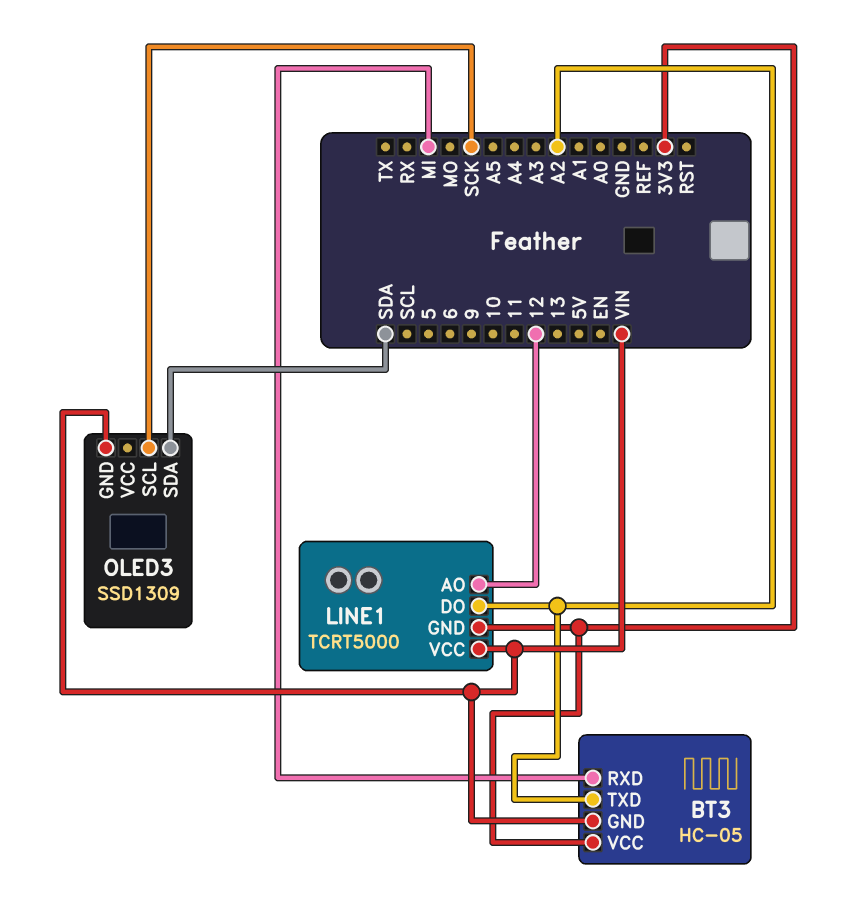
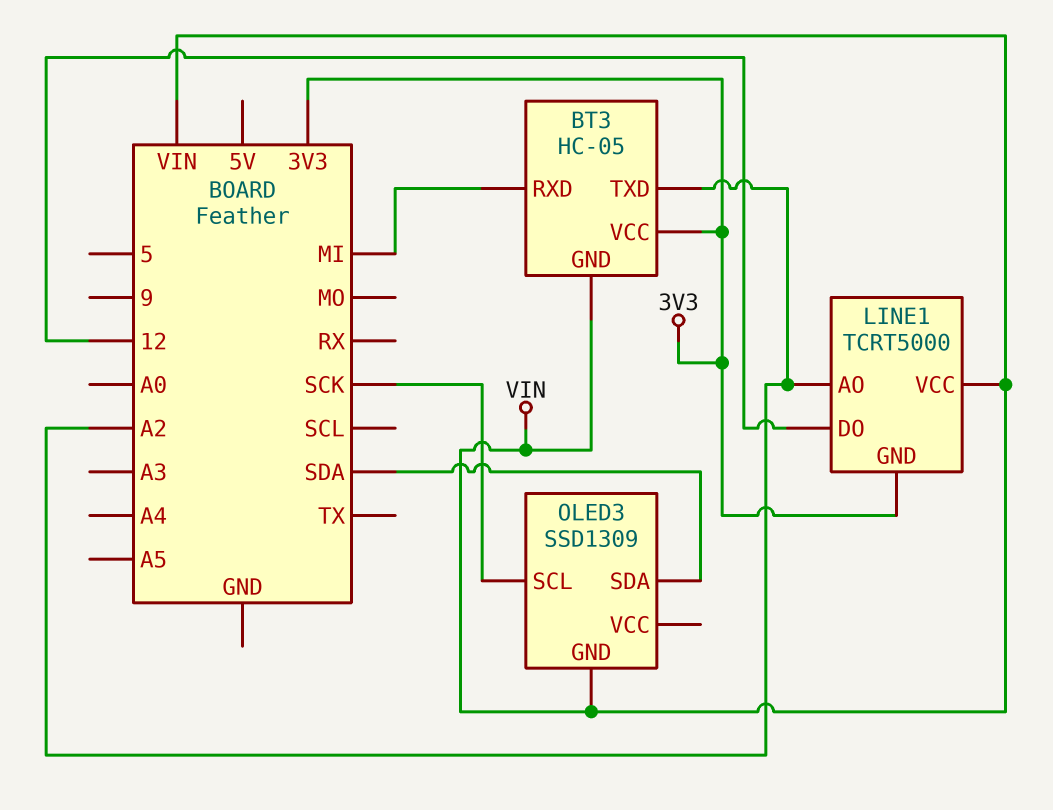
LINE1 pin AO: 12 -> A2
LINE1 pin DO: A2 -> 12

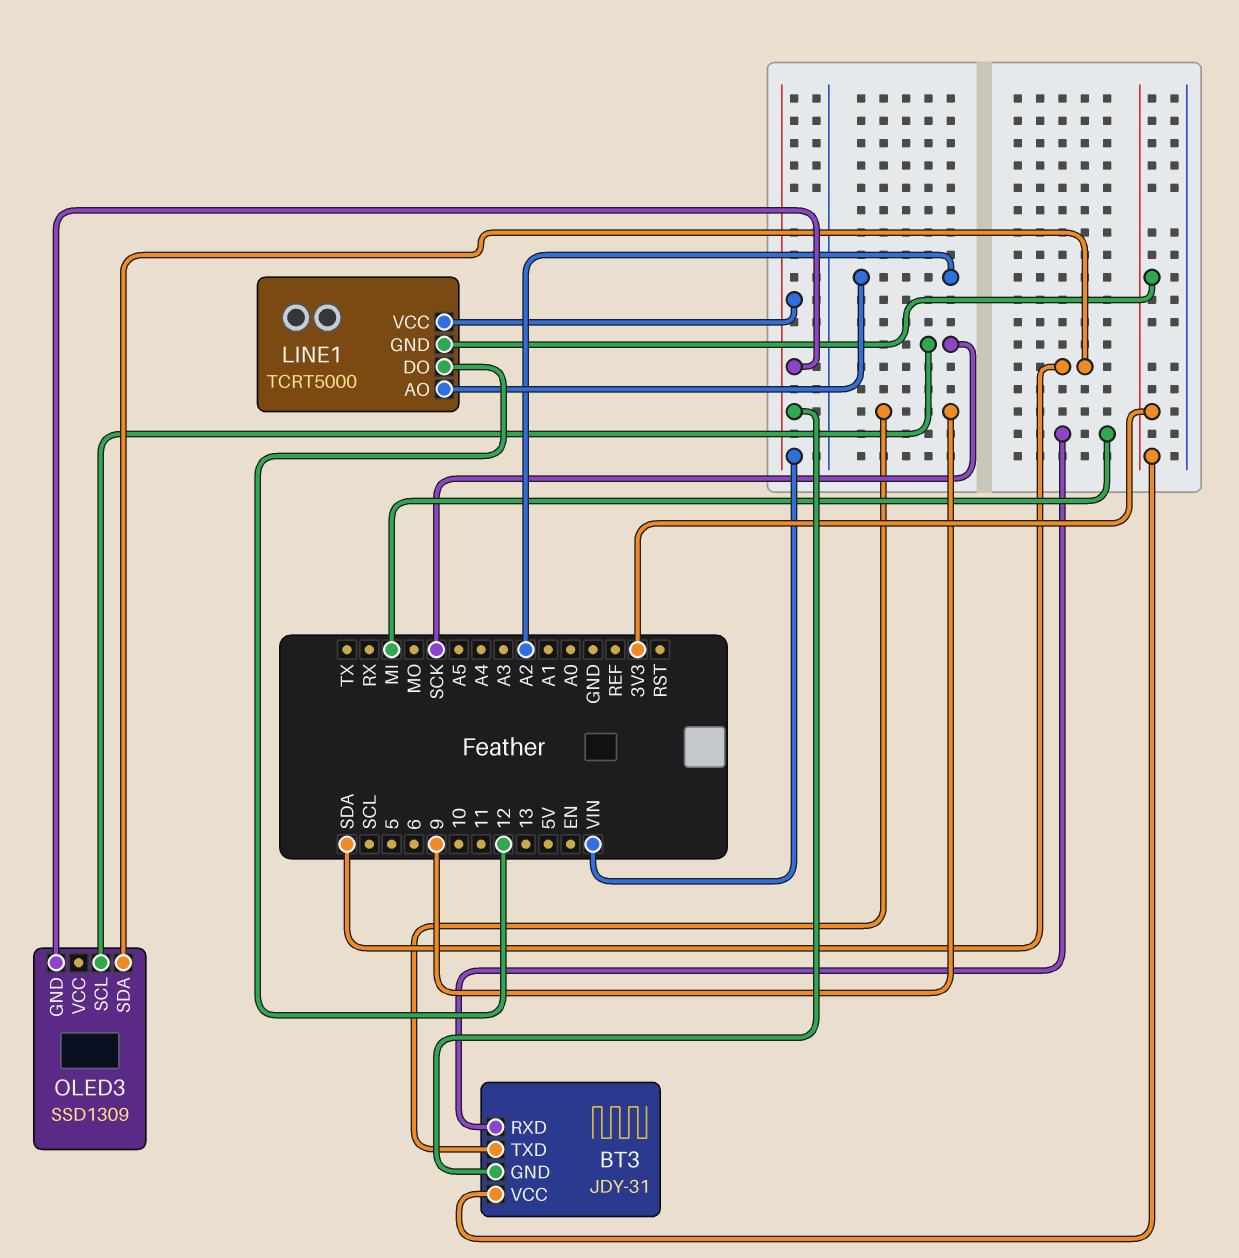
BT3: HC-05 -> JDY-31
BT3 pin TXD: A2 -> 9

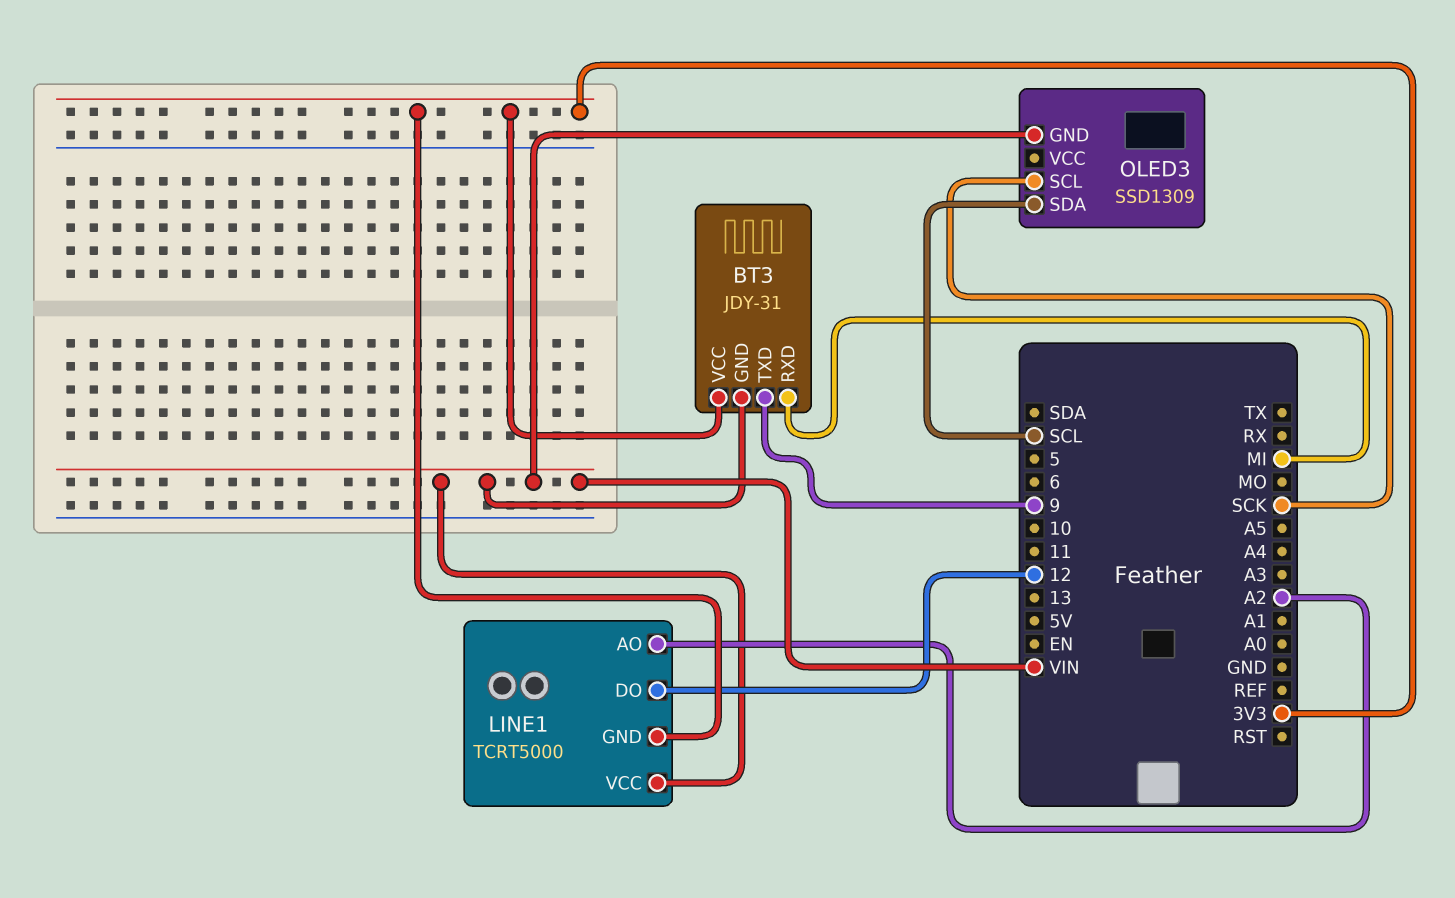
OLED3 pin SDA: SDA -> SCL

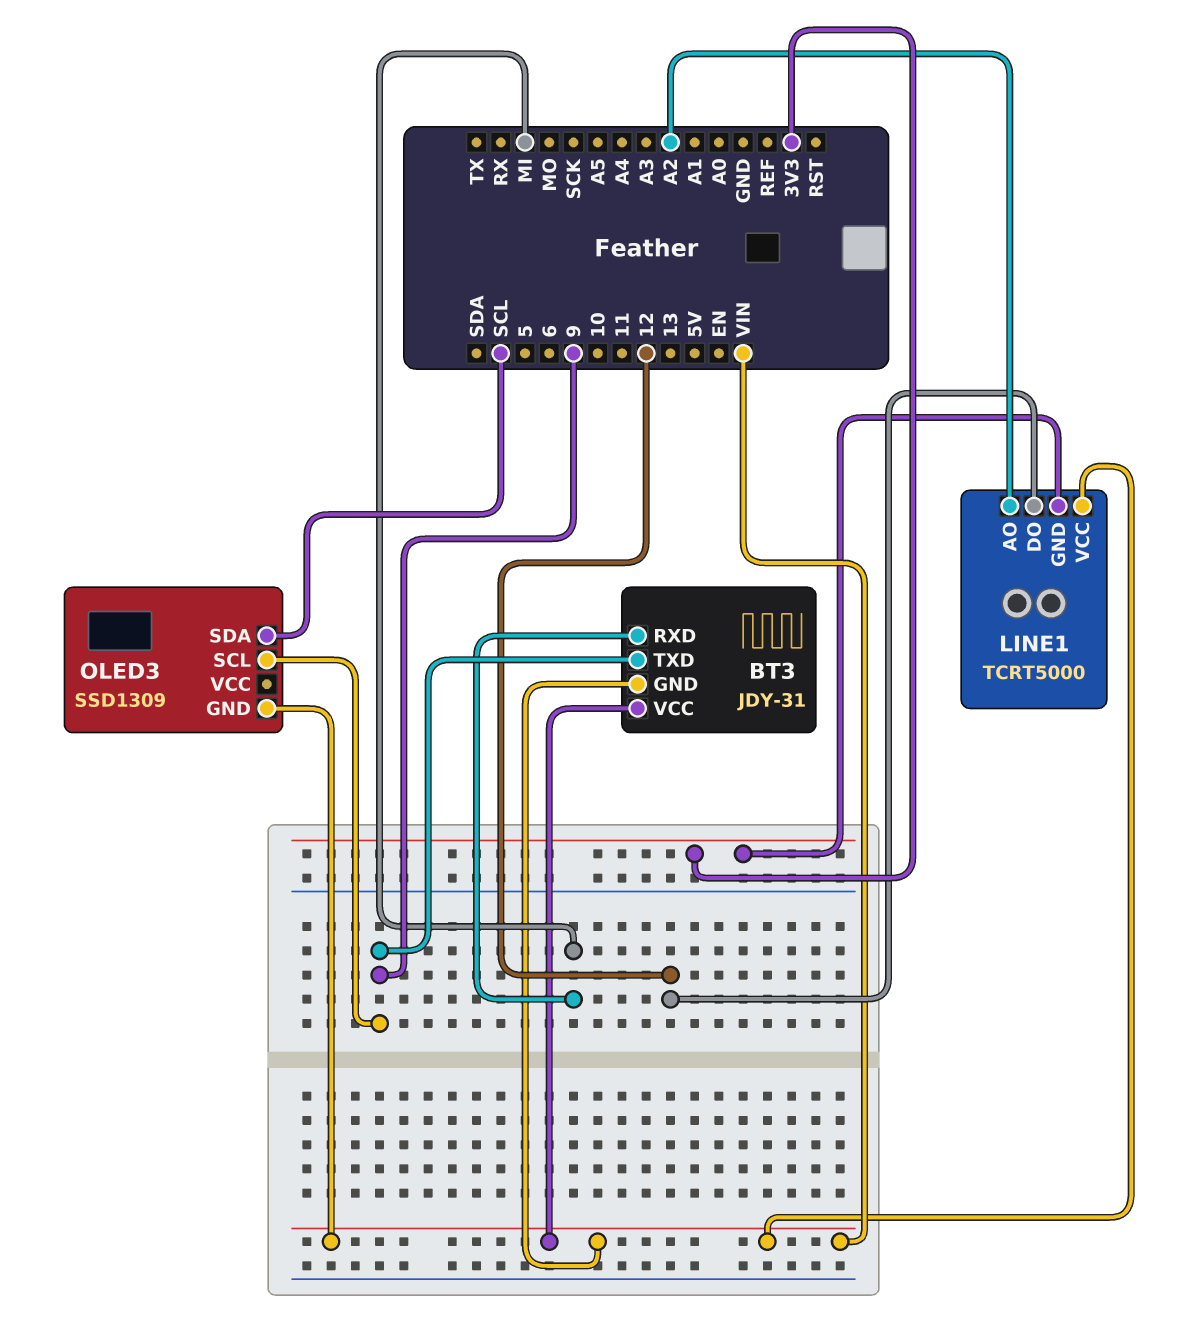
BT3 pin VCC: 3V3 -> VIN
OLED3 pin SCL: SCK -> 9

